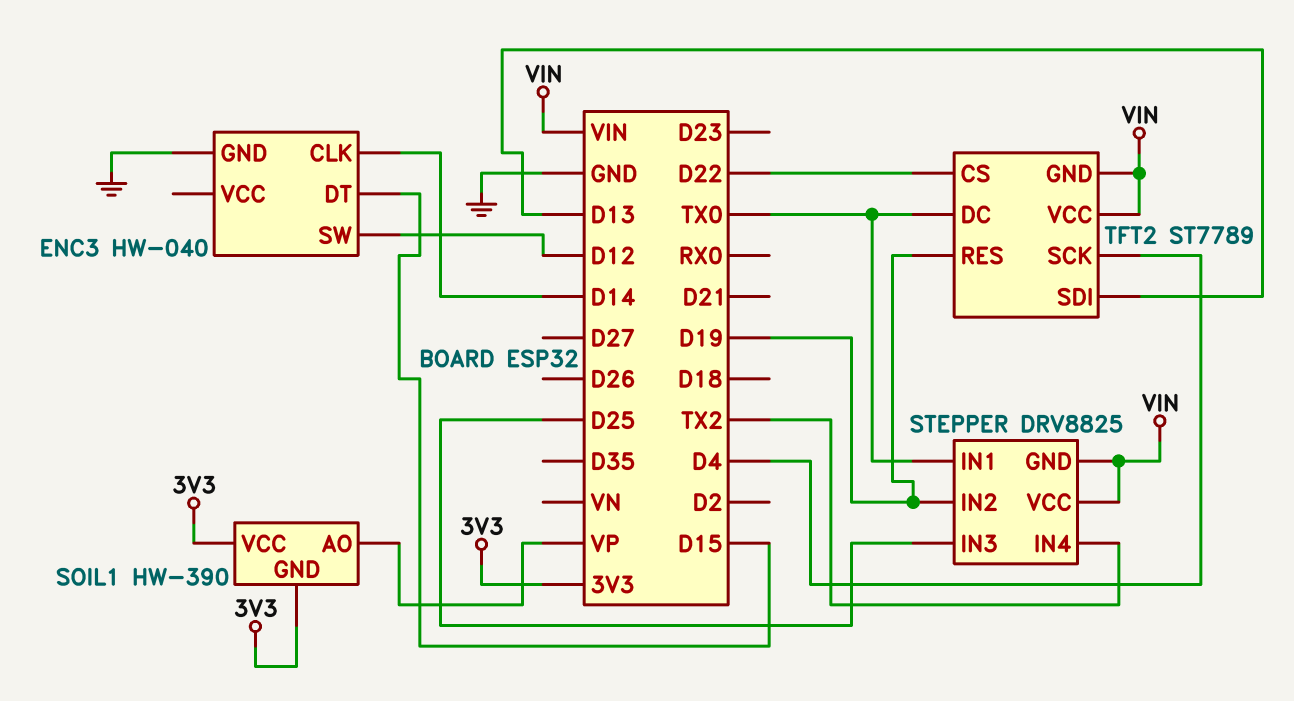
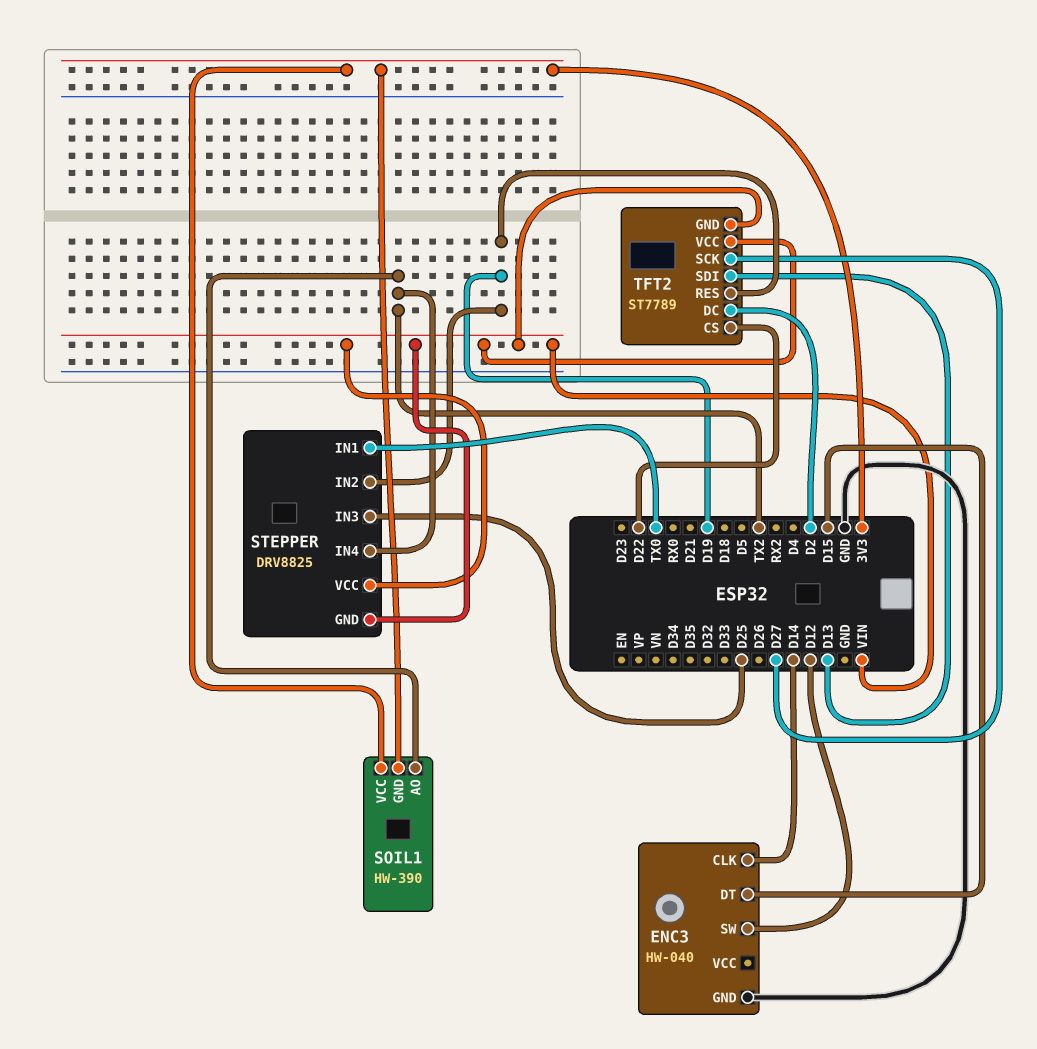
SOIL1 pin AO: VP -> TX2
TFT2 pin DC: TX0 -> D2
TFT2 pin SCK: D4 -> D27

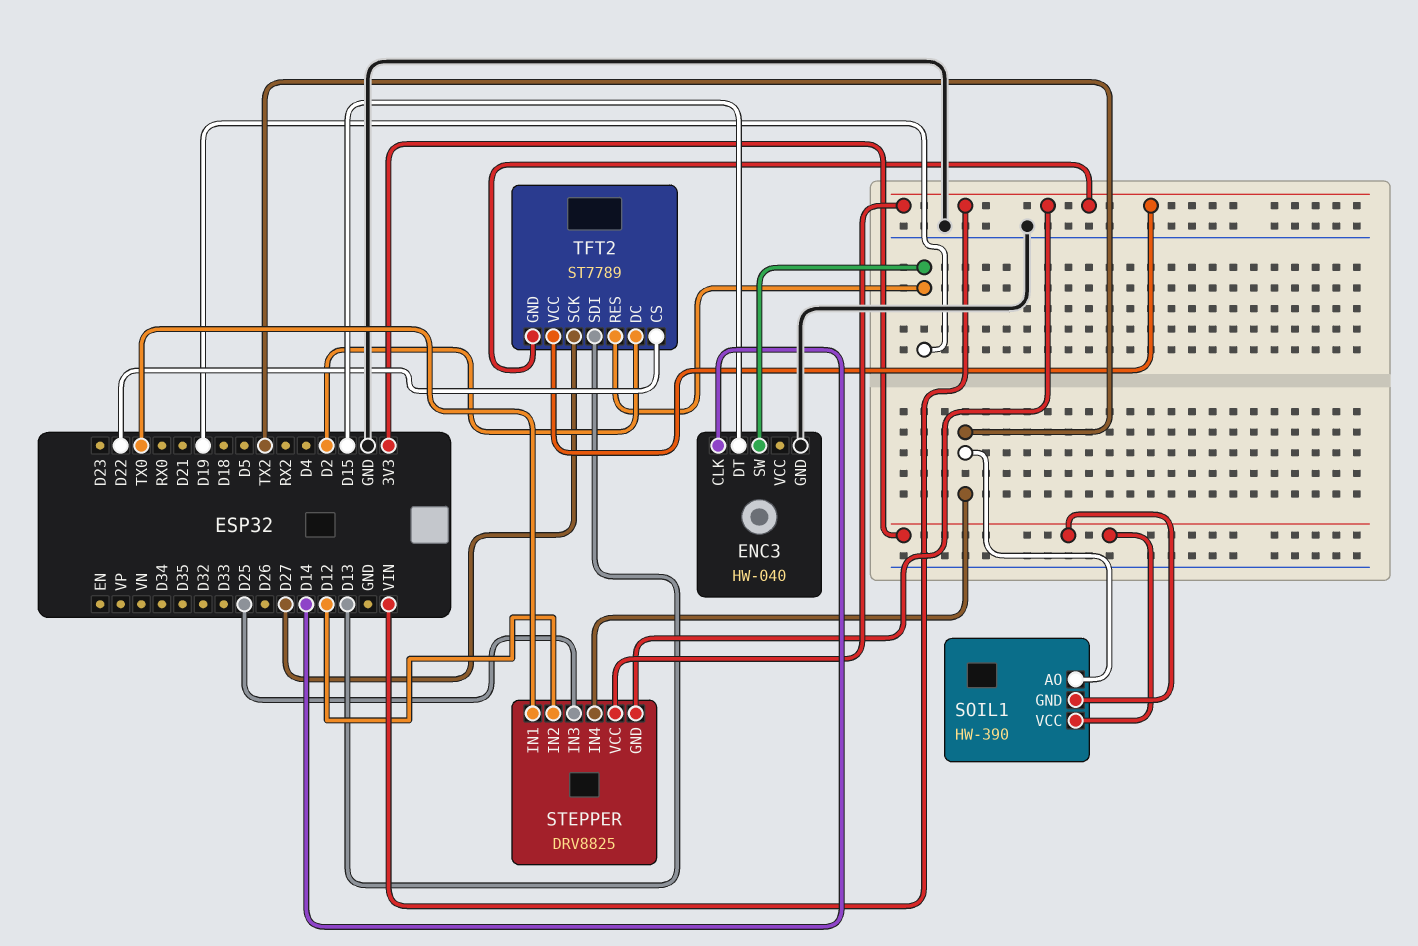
ENC3 pin SW: D12 -> D19
STEPPER pin IN2: D19 -> D12

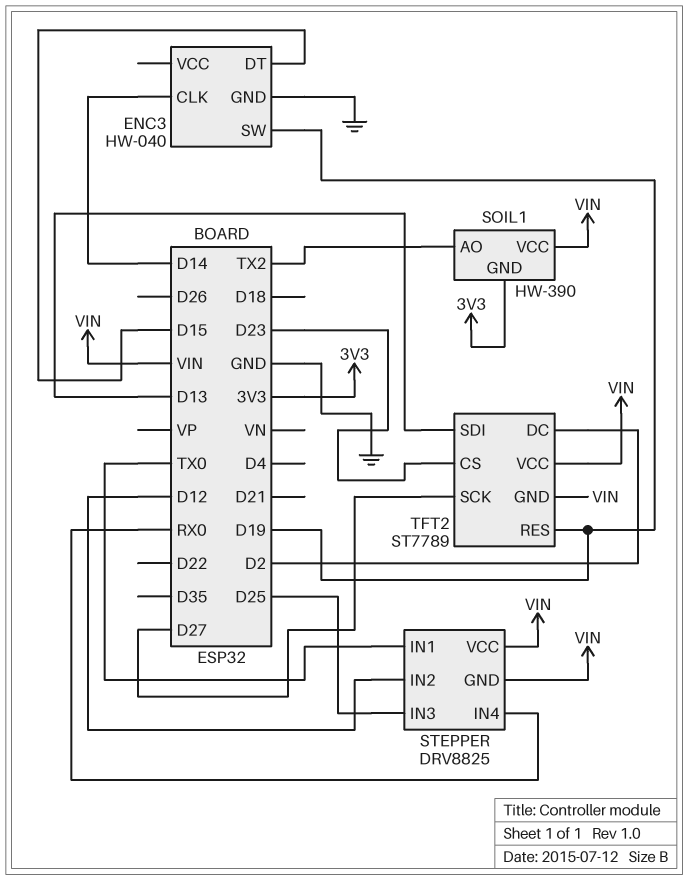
SOIL1 pin VCC: 3V3 -> VIN
STEPPER pin IN4: TX2 -> RX0
TFT2 pin CS: D22 -> D23

